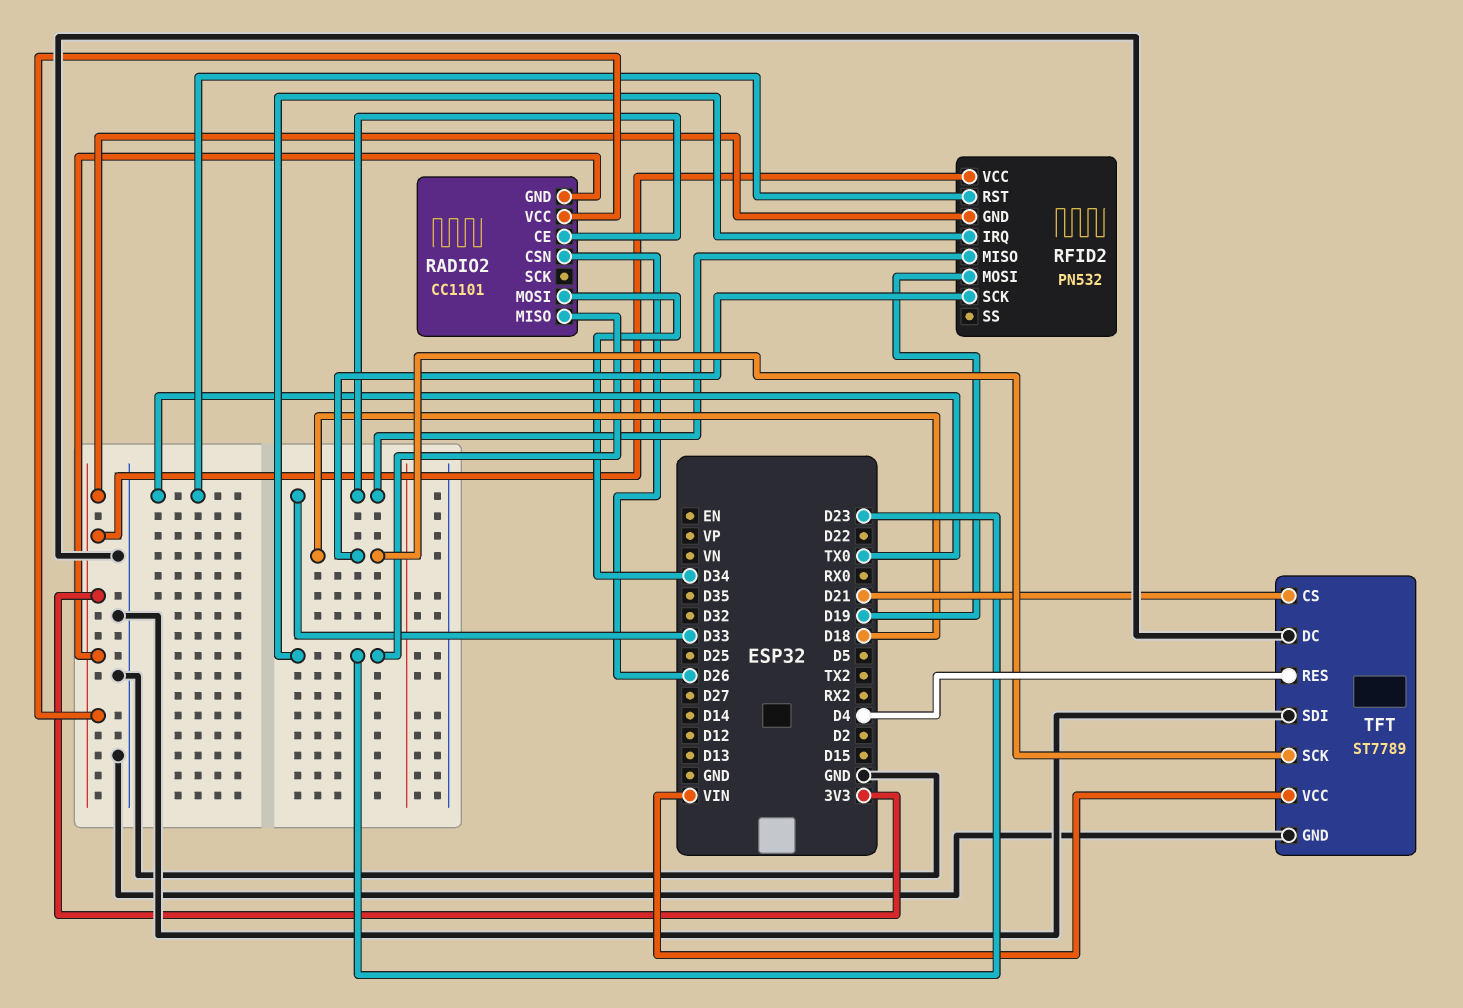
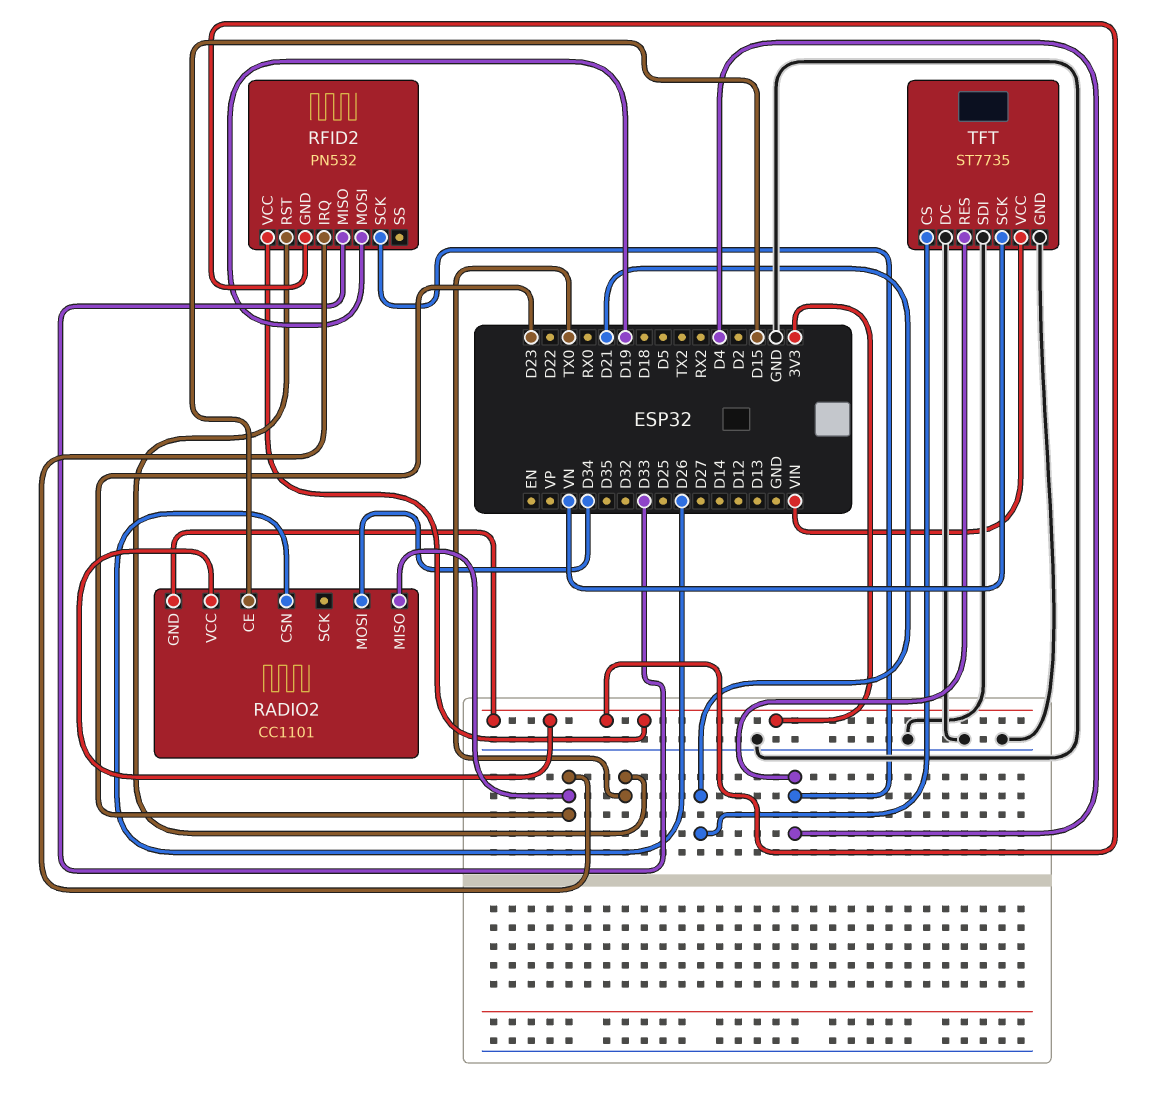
RADIO2 pin CE: D33 -> D15
RFID2 pin SCK: D18 -> D4
TFT: ST7789 -> ST7735
TFT pin SCK: D18 -> VN

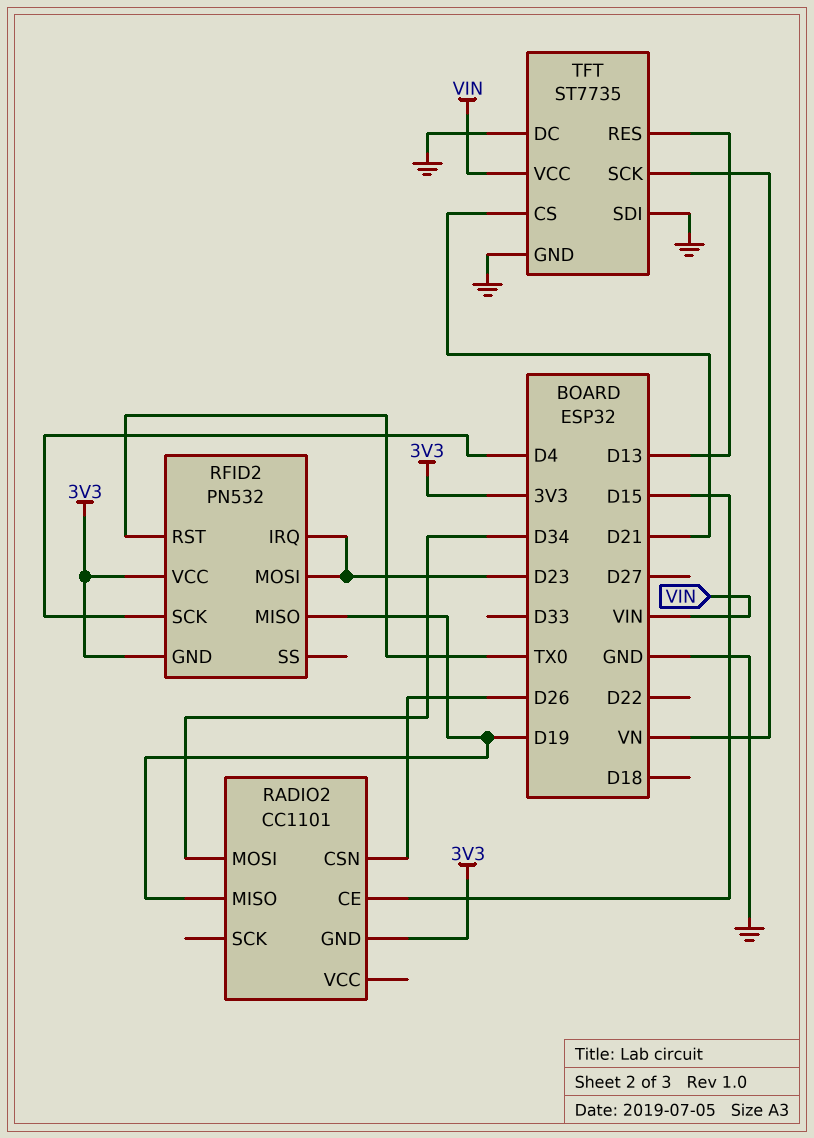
RADIO2 pin MISO: D23 -> D19
RADIO2 pin VCC: 3V3 -> none
RFID2 pin MISO: D33 -> D19
RFID2 pin MOSI: D19 -> D23
TFT pin RES: D4 -> D13

